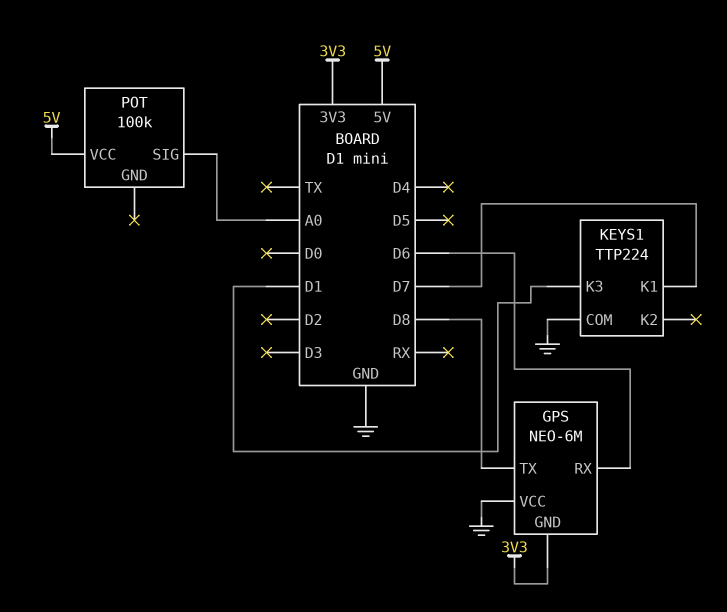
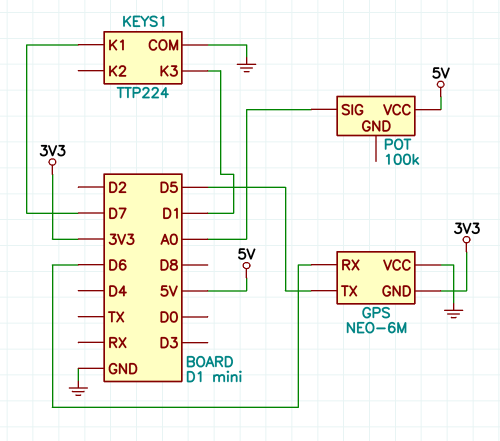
GPS pin TX: D8 -> D5

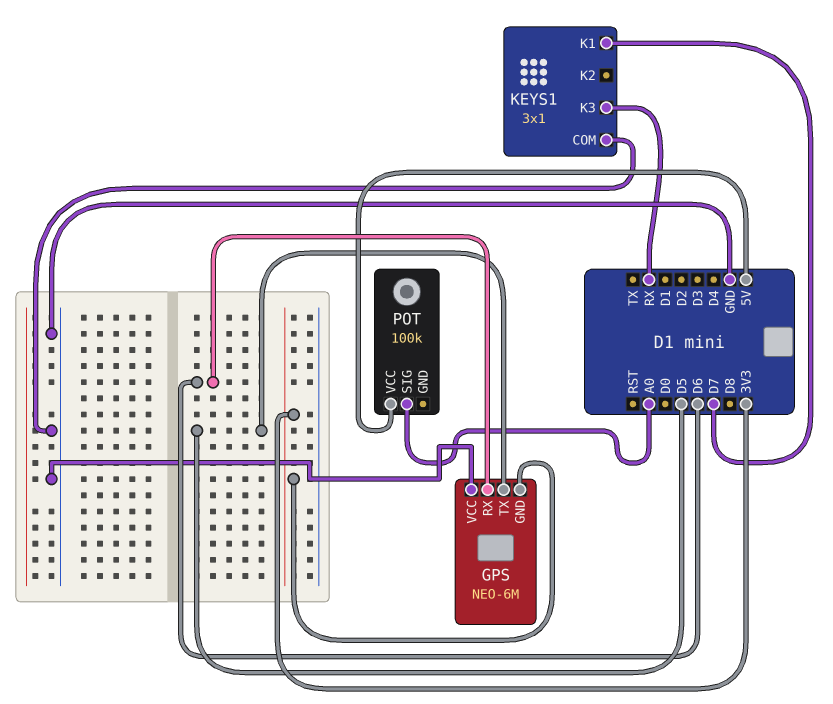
KEYS1: TTP224 -> 3x1
KEYS1 pin K3: D1 -> RX

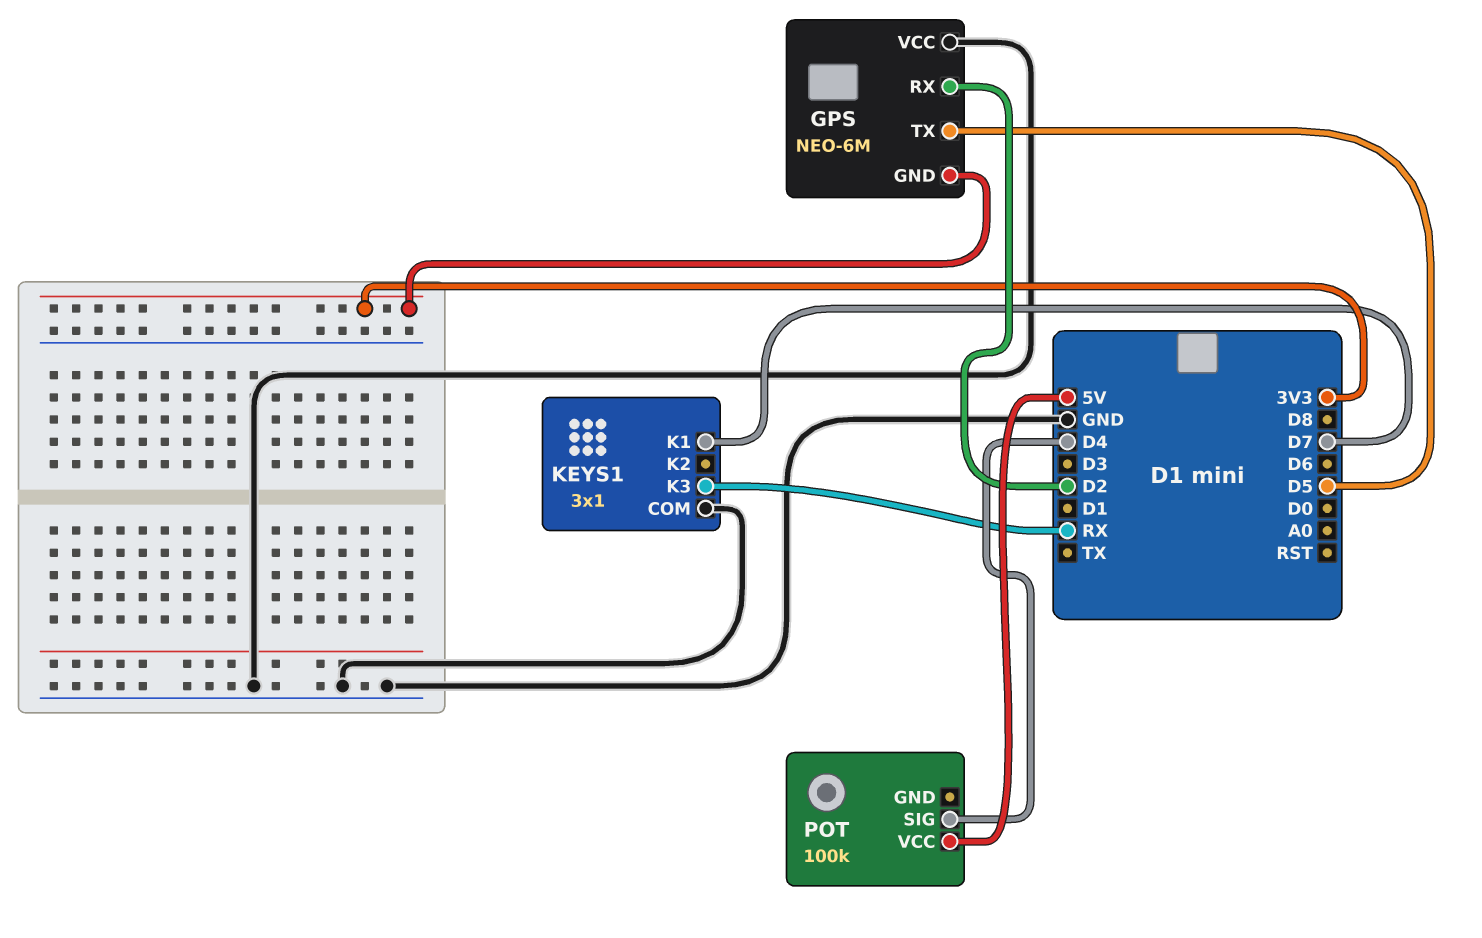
GPS pin RX: D6 -> D2
POT pin SIG: A0 -> D4

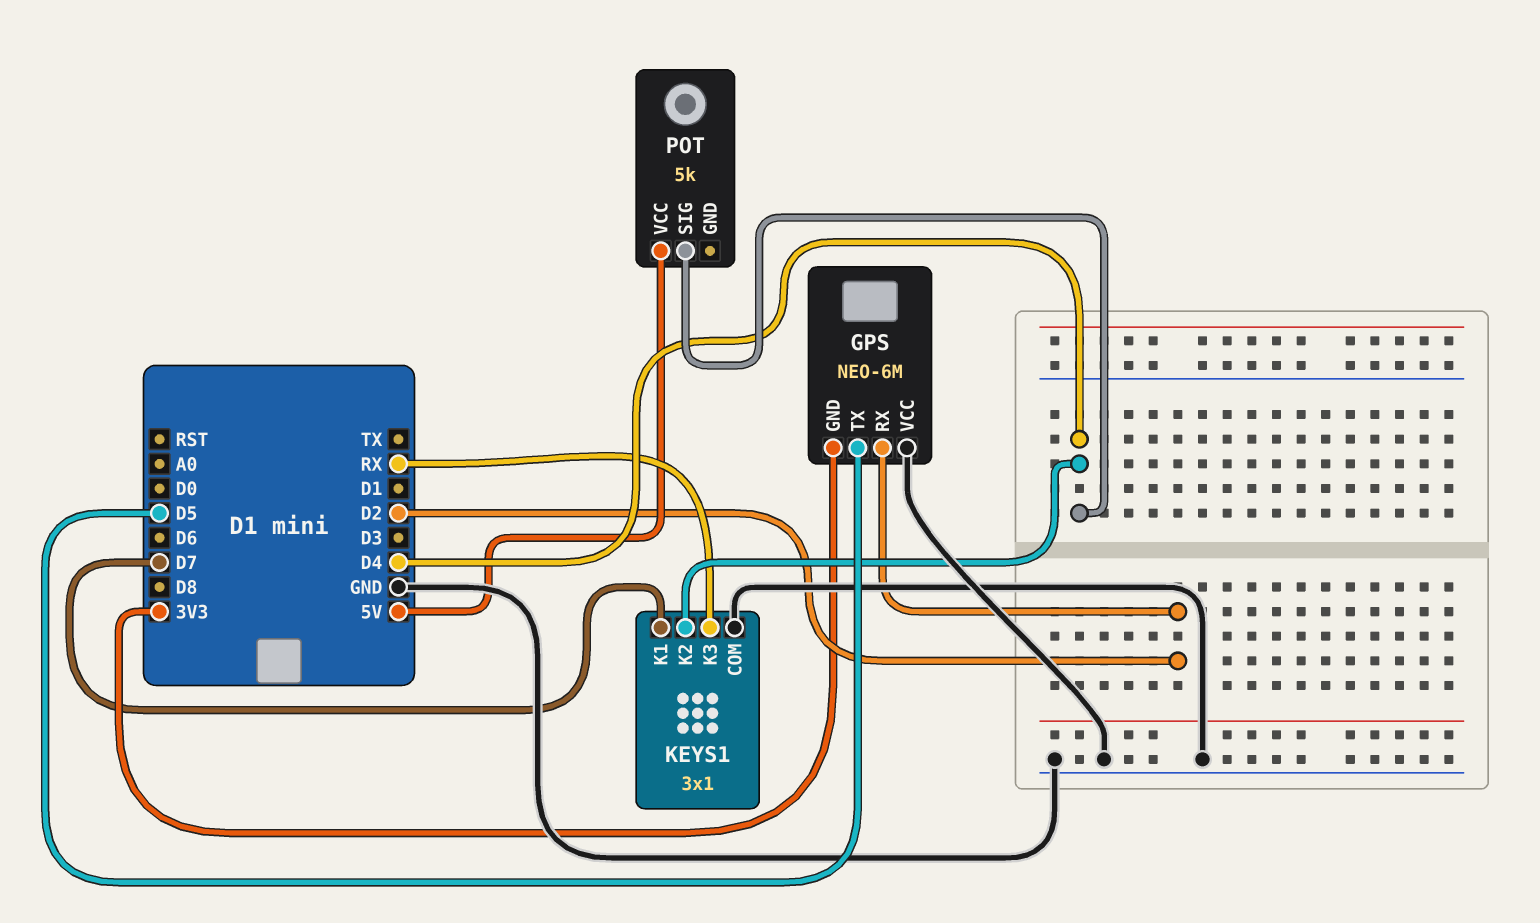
KEYS1 pin K2: none -> D4
POT: 100k -> 5k

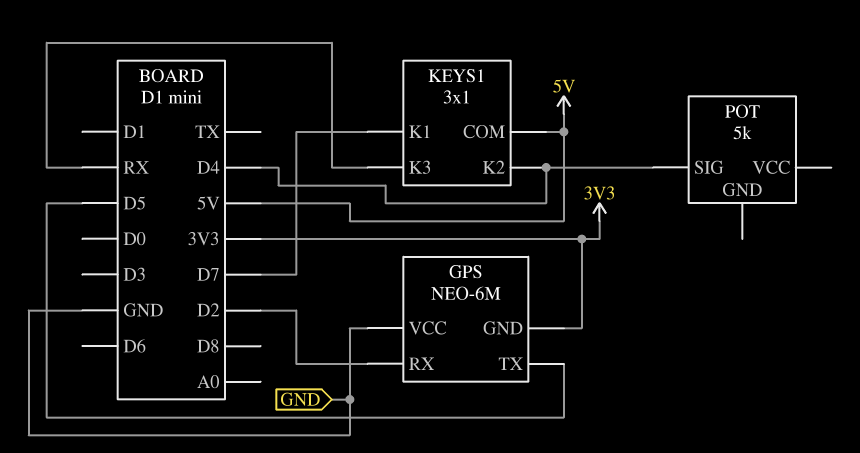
KEYS1 pin COM: GND -> 5V
POT pin VCC: 5V -> none

